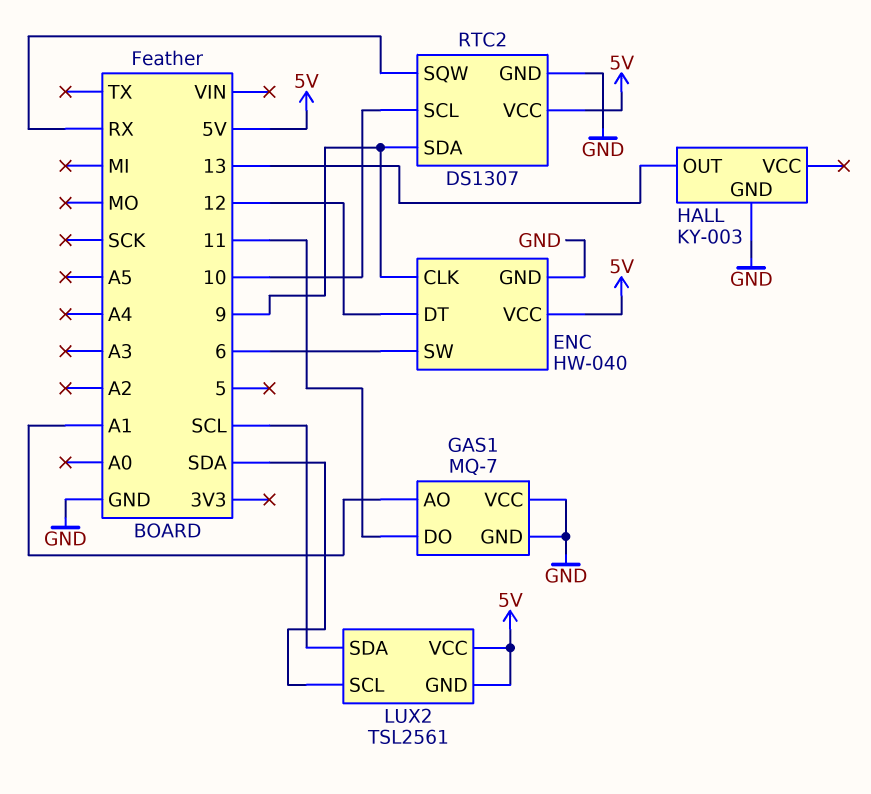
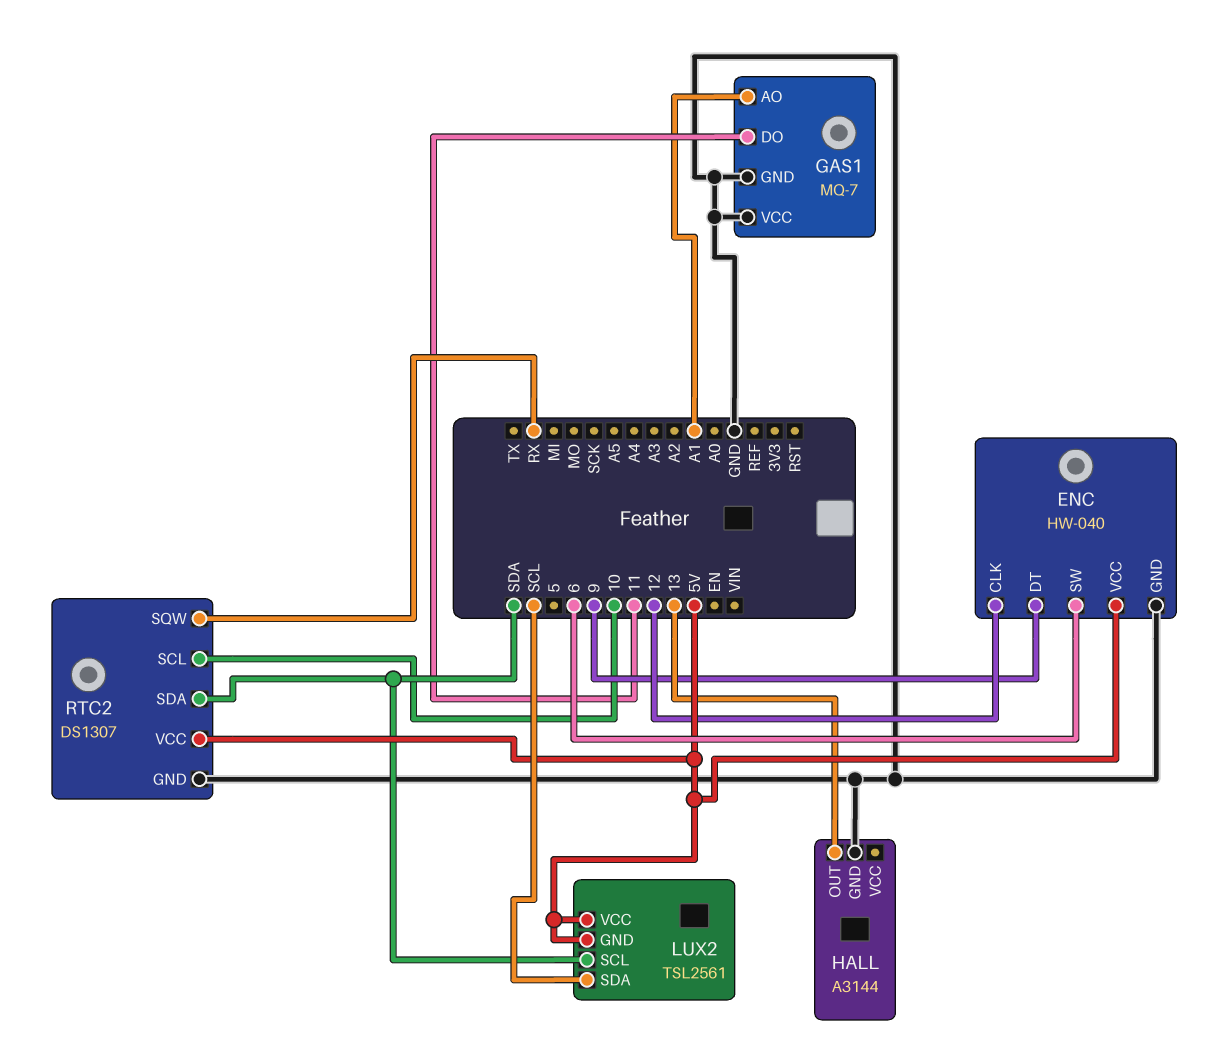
ENC pin CLK: 9 -> 12
ENC pin DT: 12 -> 9
HALL: KY-003 -> A3144
RTC2 pin SDA: 9 -> SDA

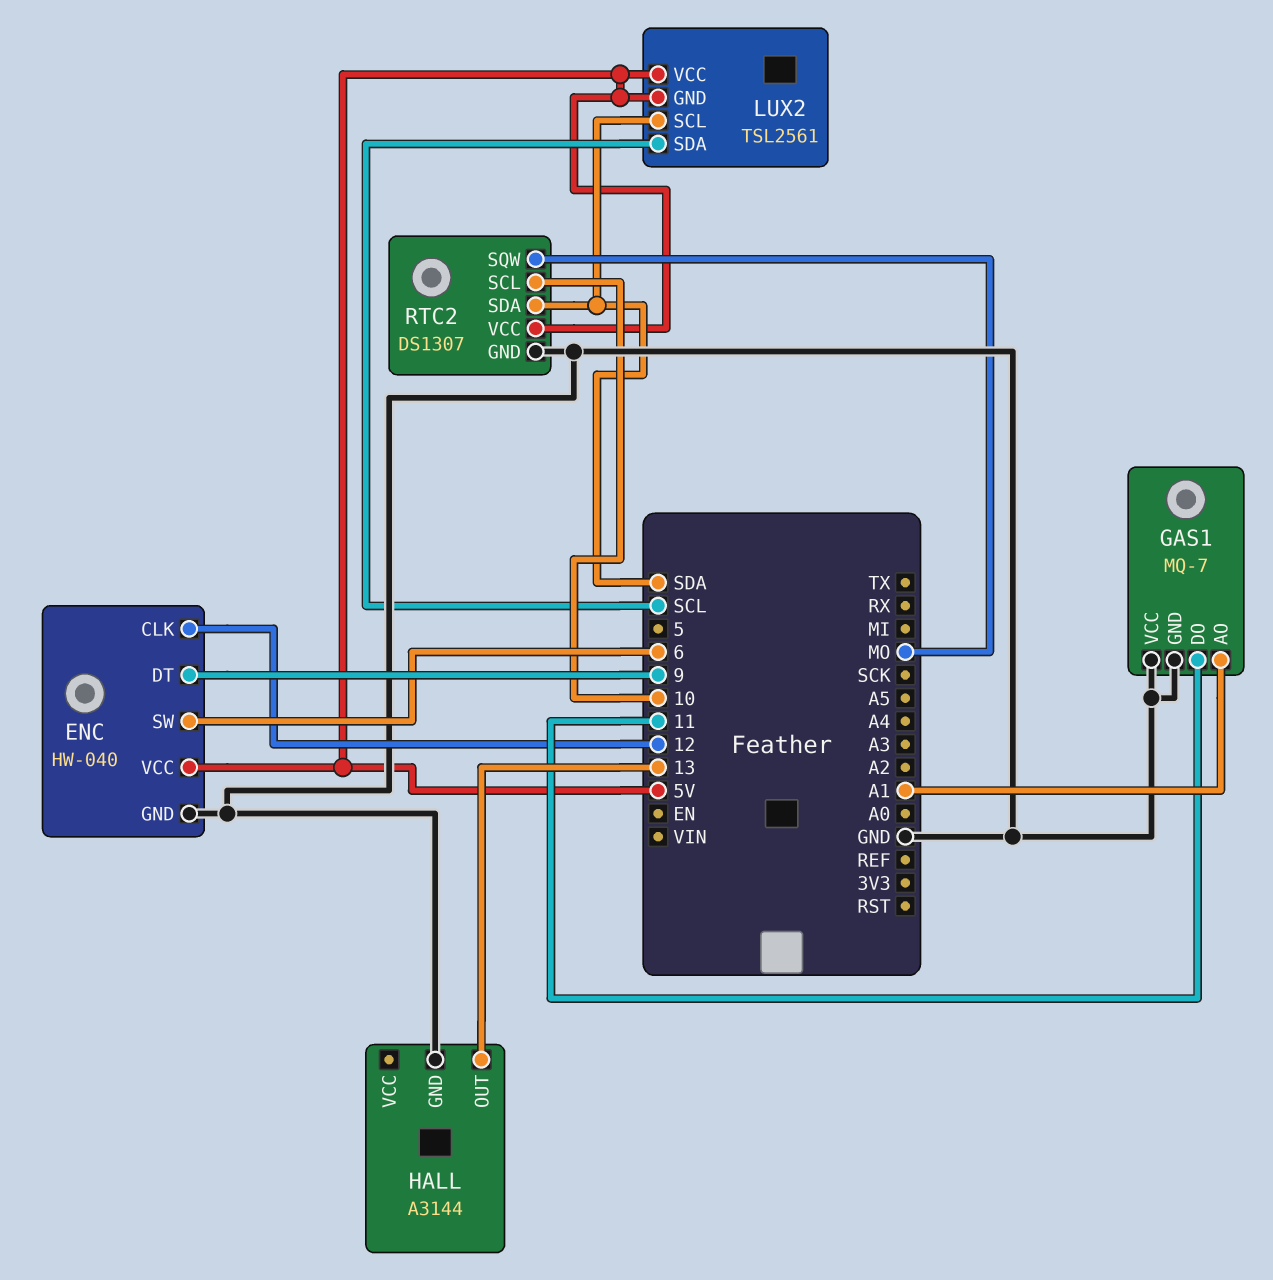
RTC2 pin SQW: RX -> MO

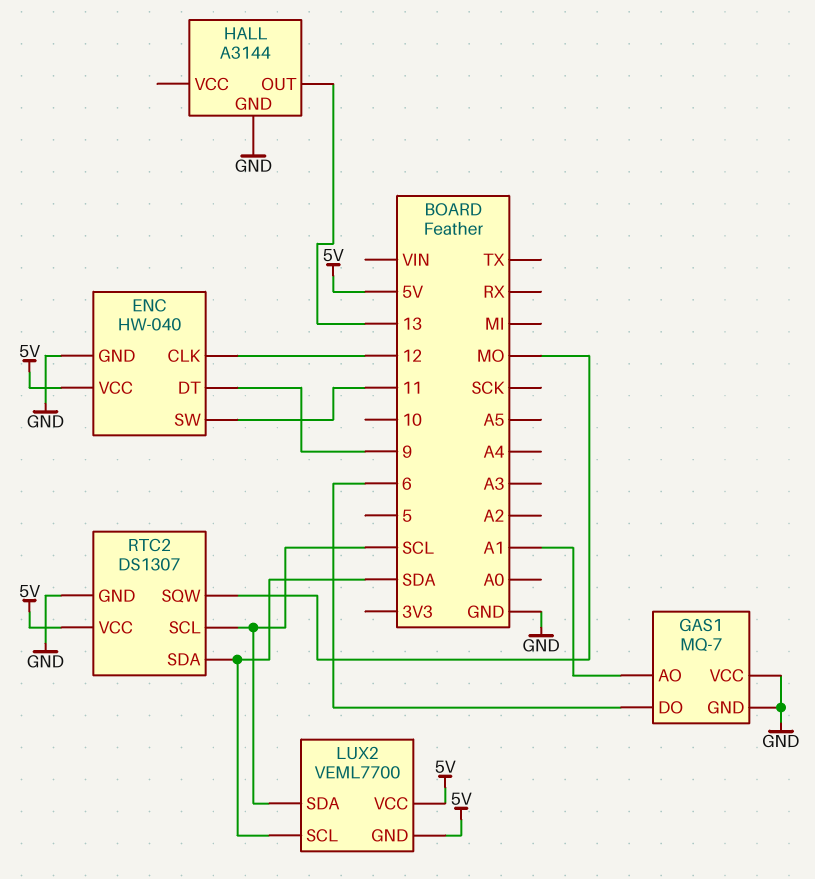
ENC pin SW: 6 -> 11
GAS1 pin DO: 11 -> 6
LUX2: TSL2561 -> VEML7700
RTC2 pin SCL: 10 -> SCL

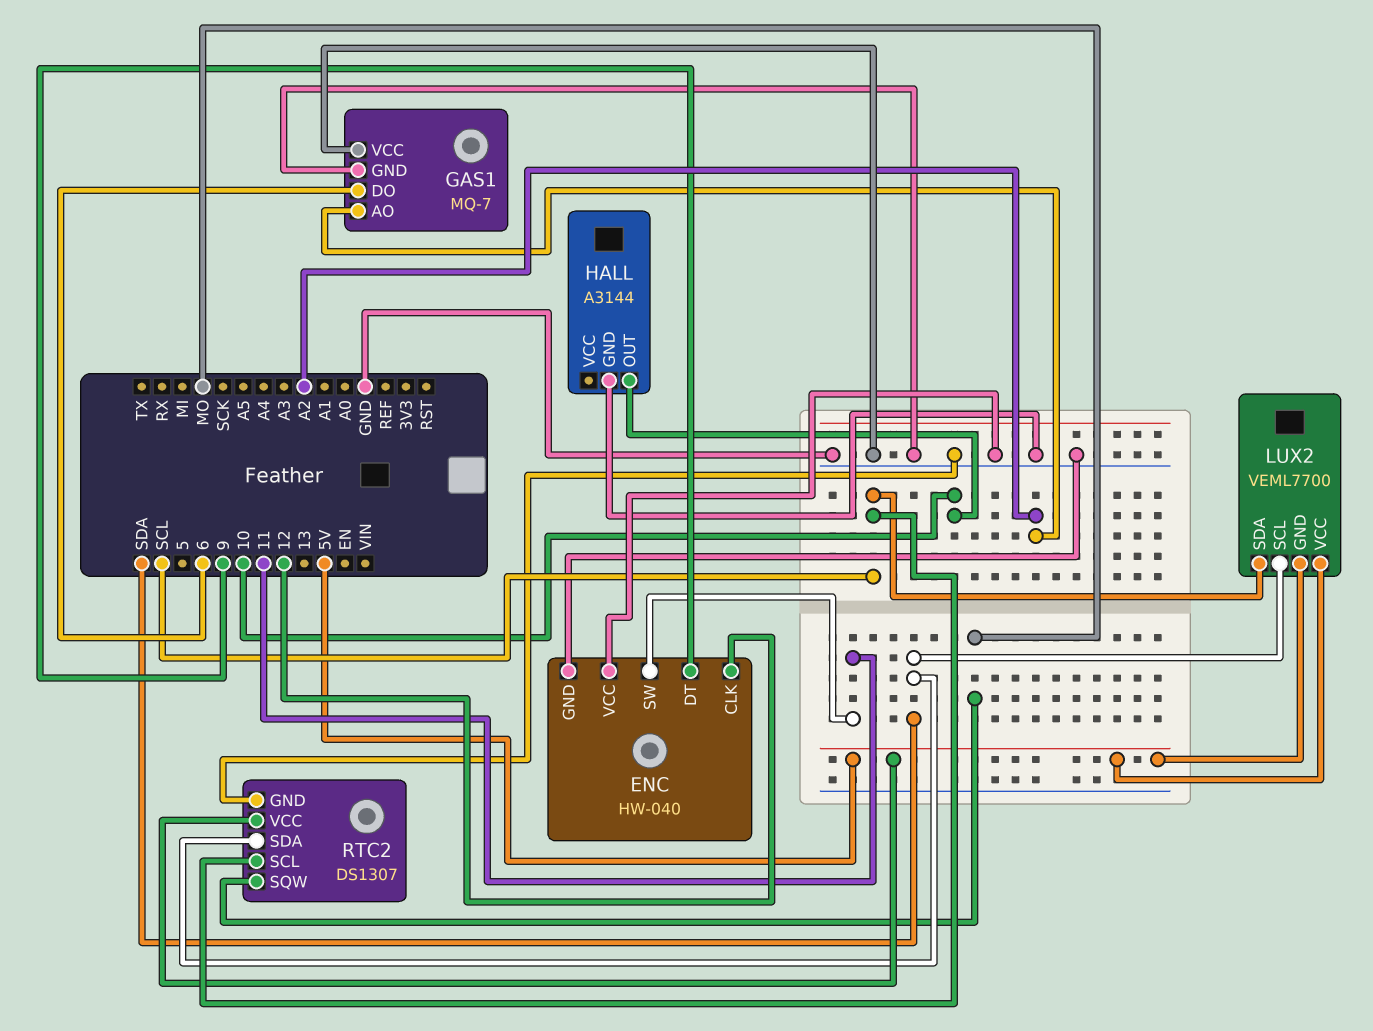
ENC pin VCC: 5V -> GND
GAS1 pin AO: A1 -> A2
HALL pin OUT: 13 -> 10

